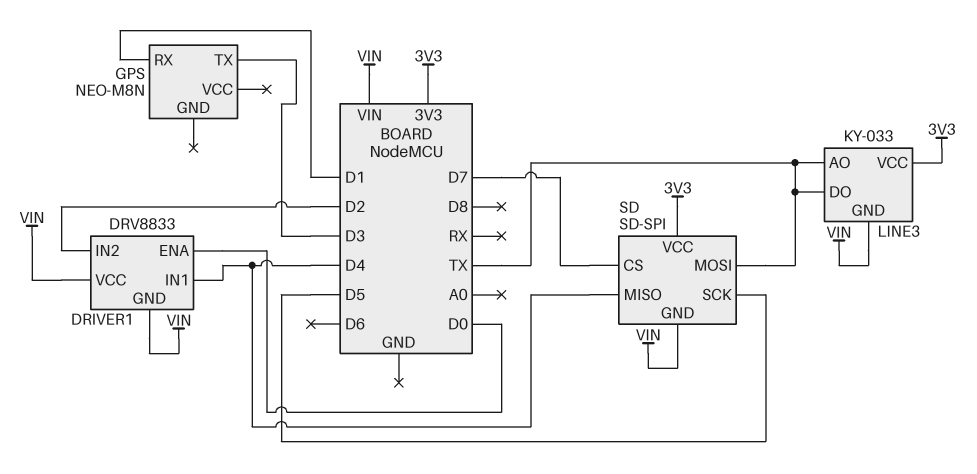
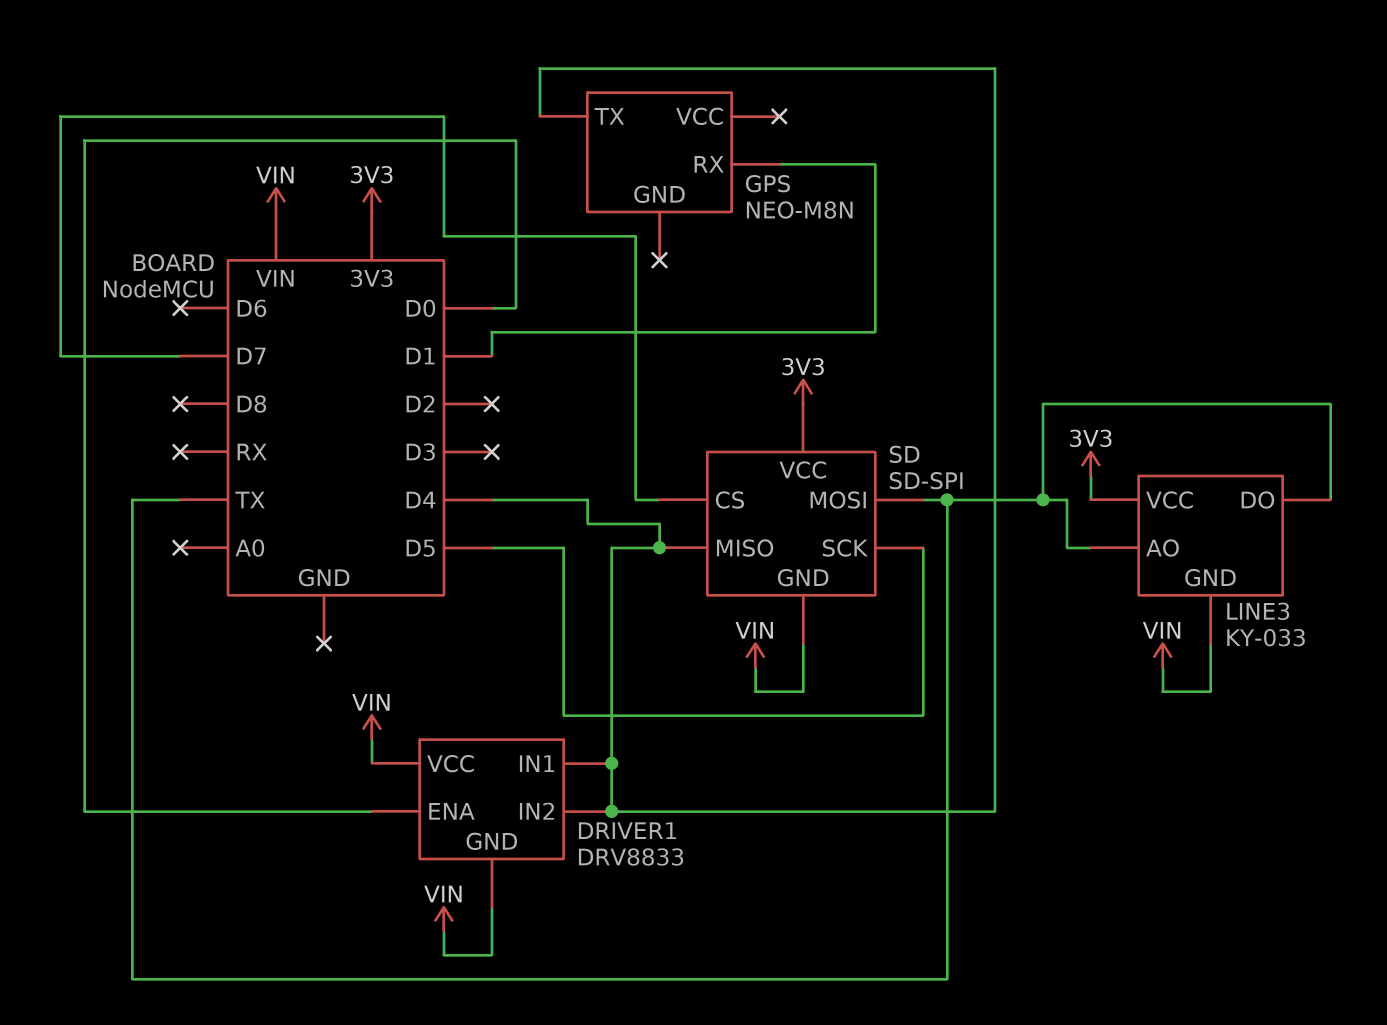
DRIVER1 pin IN2: D2 -> D4
GPS pin TX: D3 -> D4

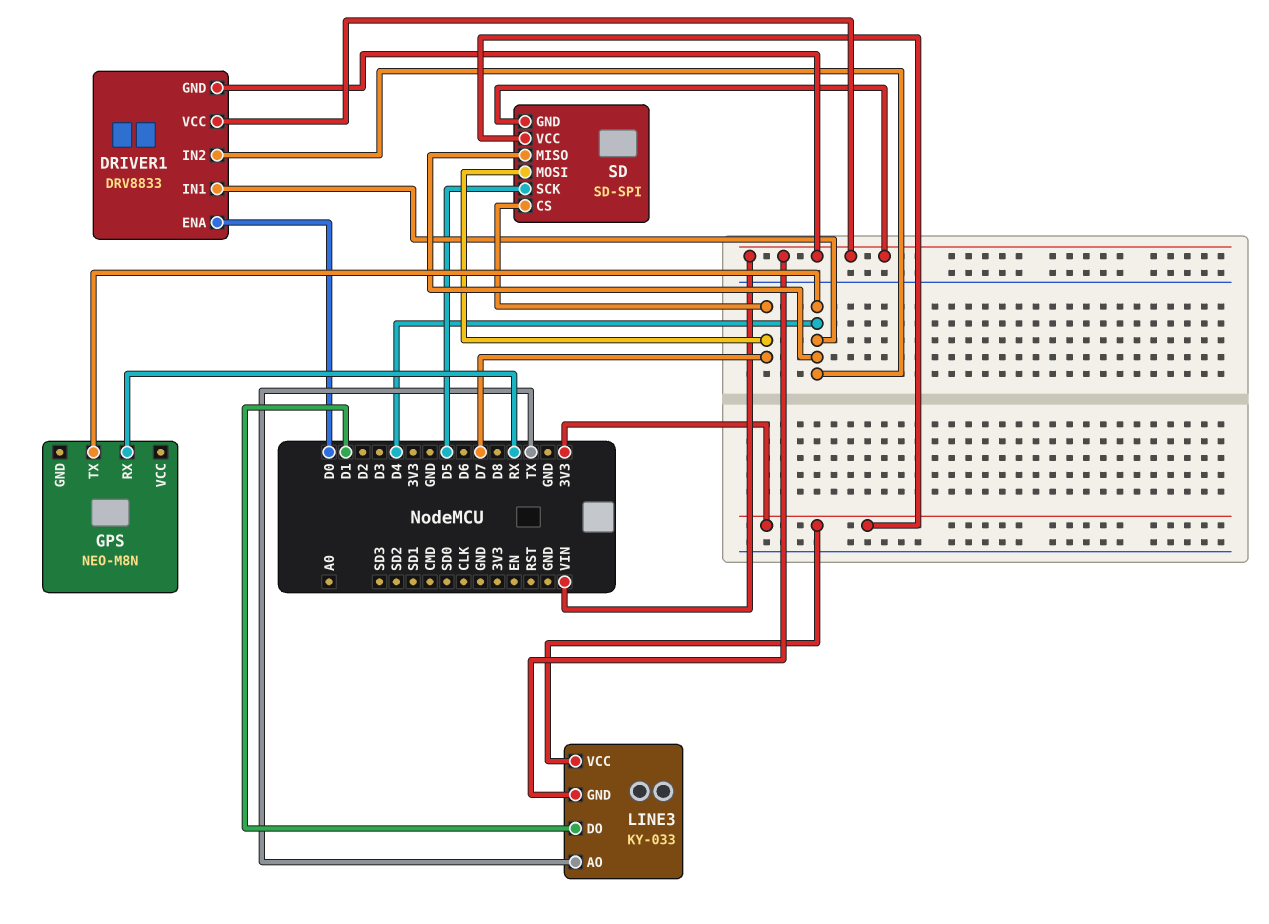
GPS pin RX: D1 -> RX
LINE3 pin DO: TX -> D1
SD pin MOSI: TX -> D7

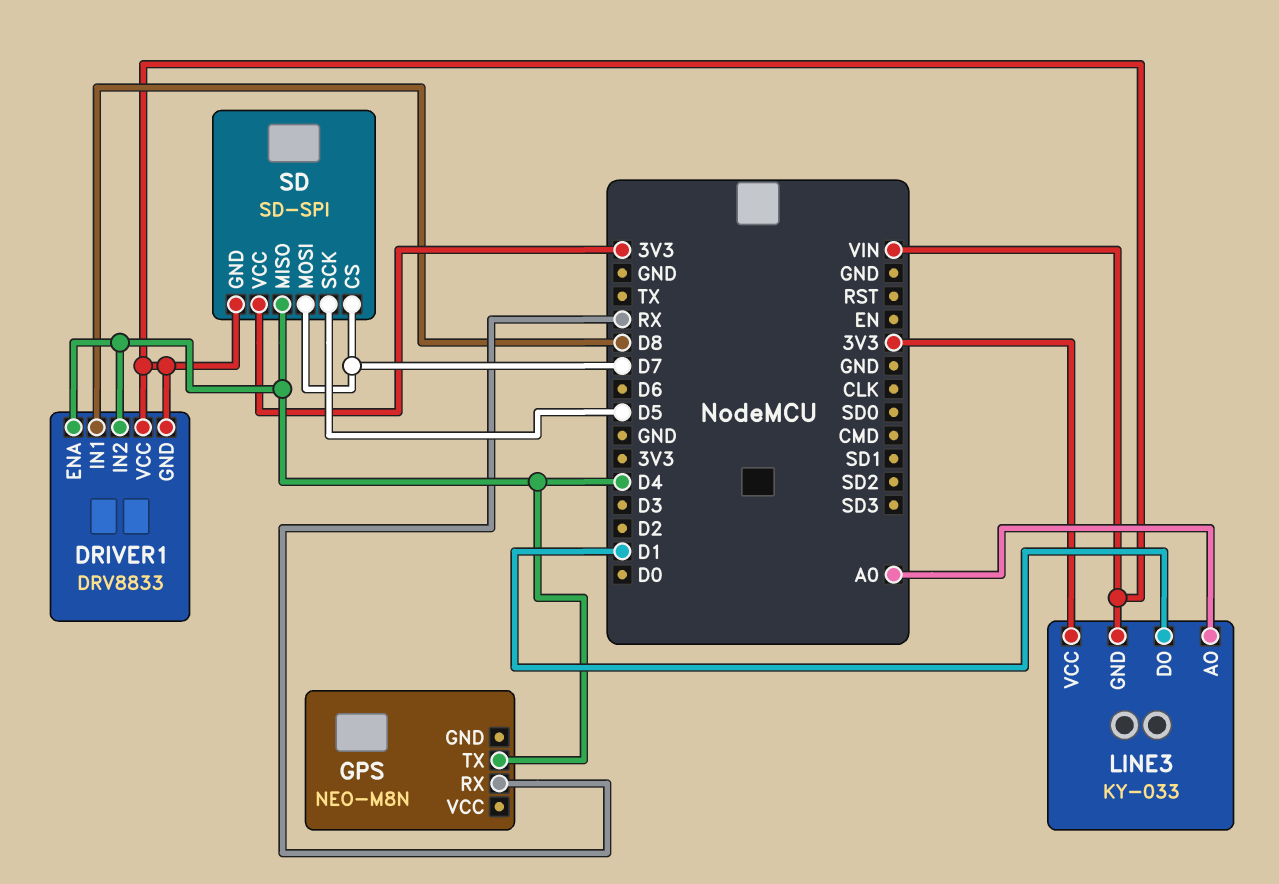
DRIVER1 pin ENA: D0 -> D4
DRIVER1 pin IN1: D4 -> D8
LINE3 pin AO: TX -> A0

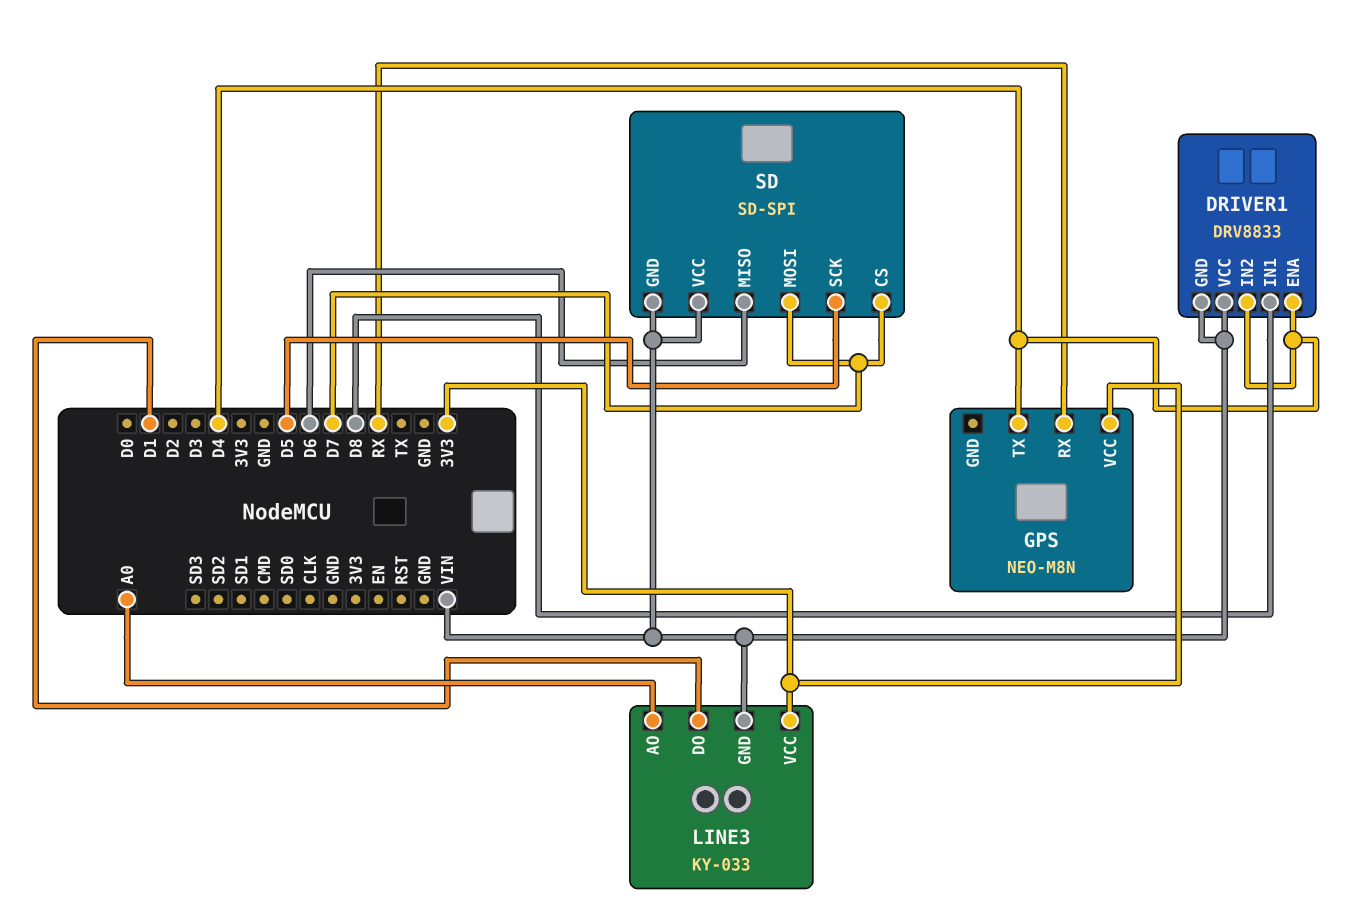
GPS pin VCC: none -> 3V3
SD pin MISO: D4 -> D6
SD pin VCC: 3V3 -> VIN

